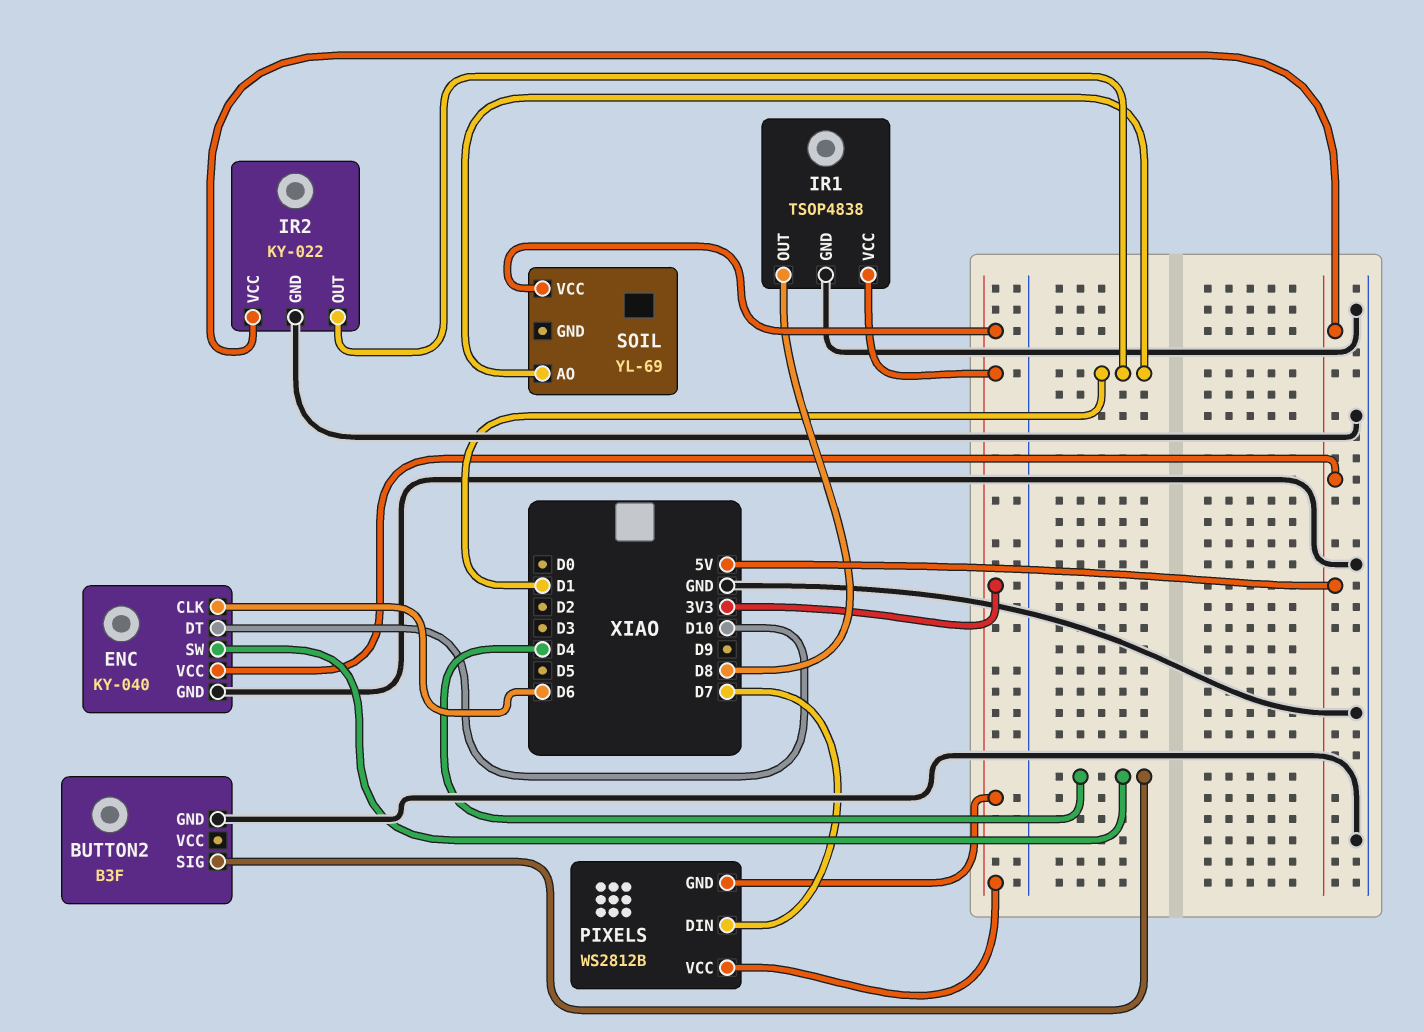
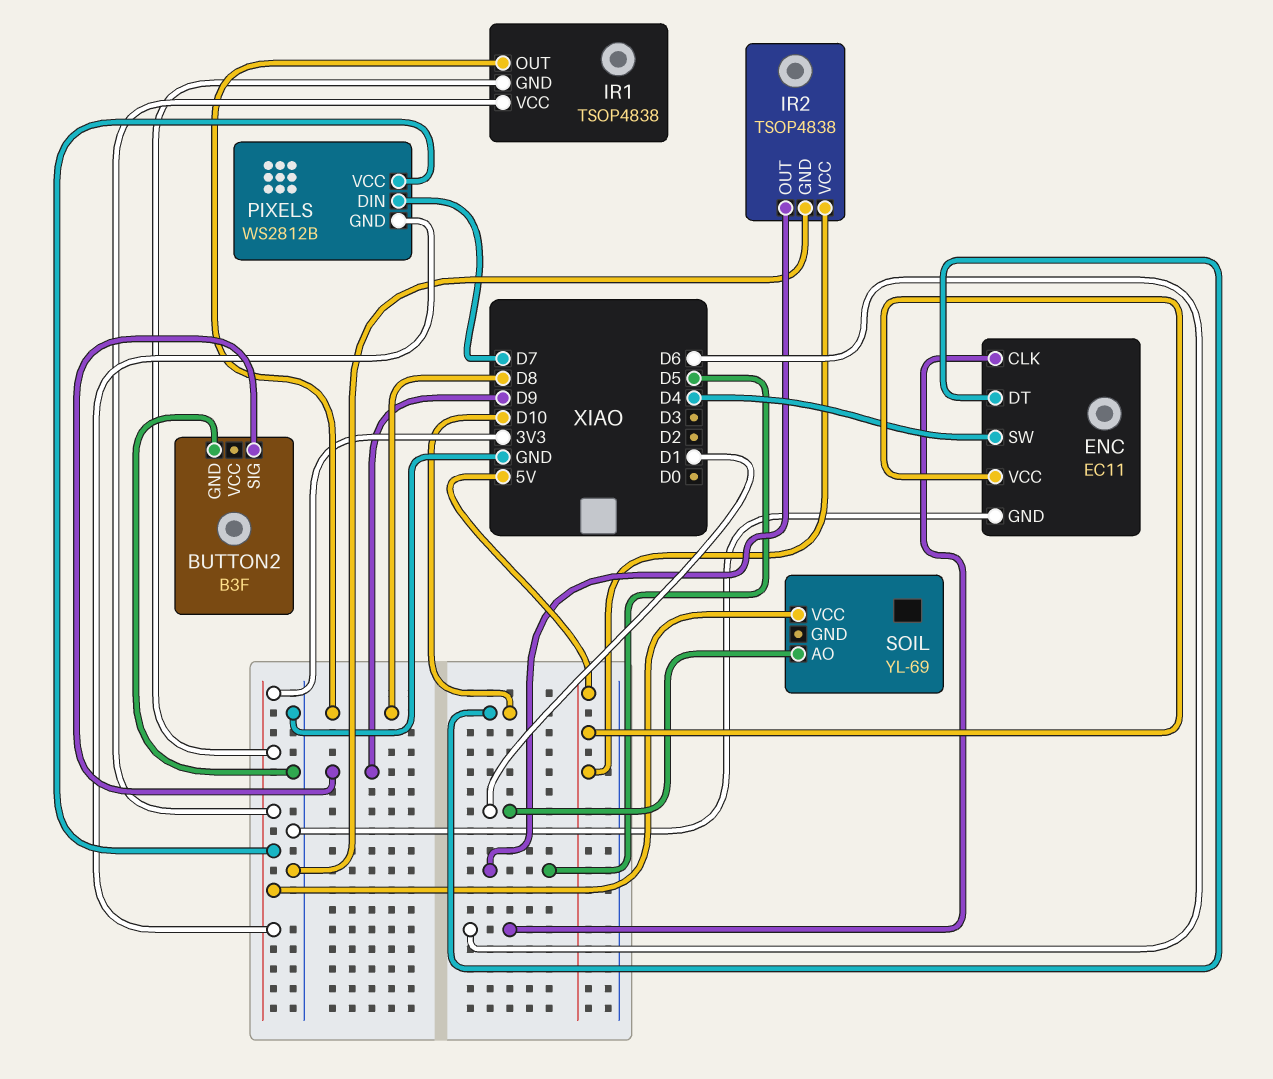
BUTTON2 pin SIG: D4 -> D9
ENC: KY-040 -> EC11
IR1 pin GND: GND -> 3V3
IR2: KY-022 -> TSOP4838
IR2 pin OUT: D1 -> D5

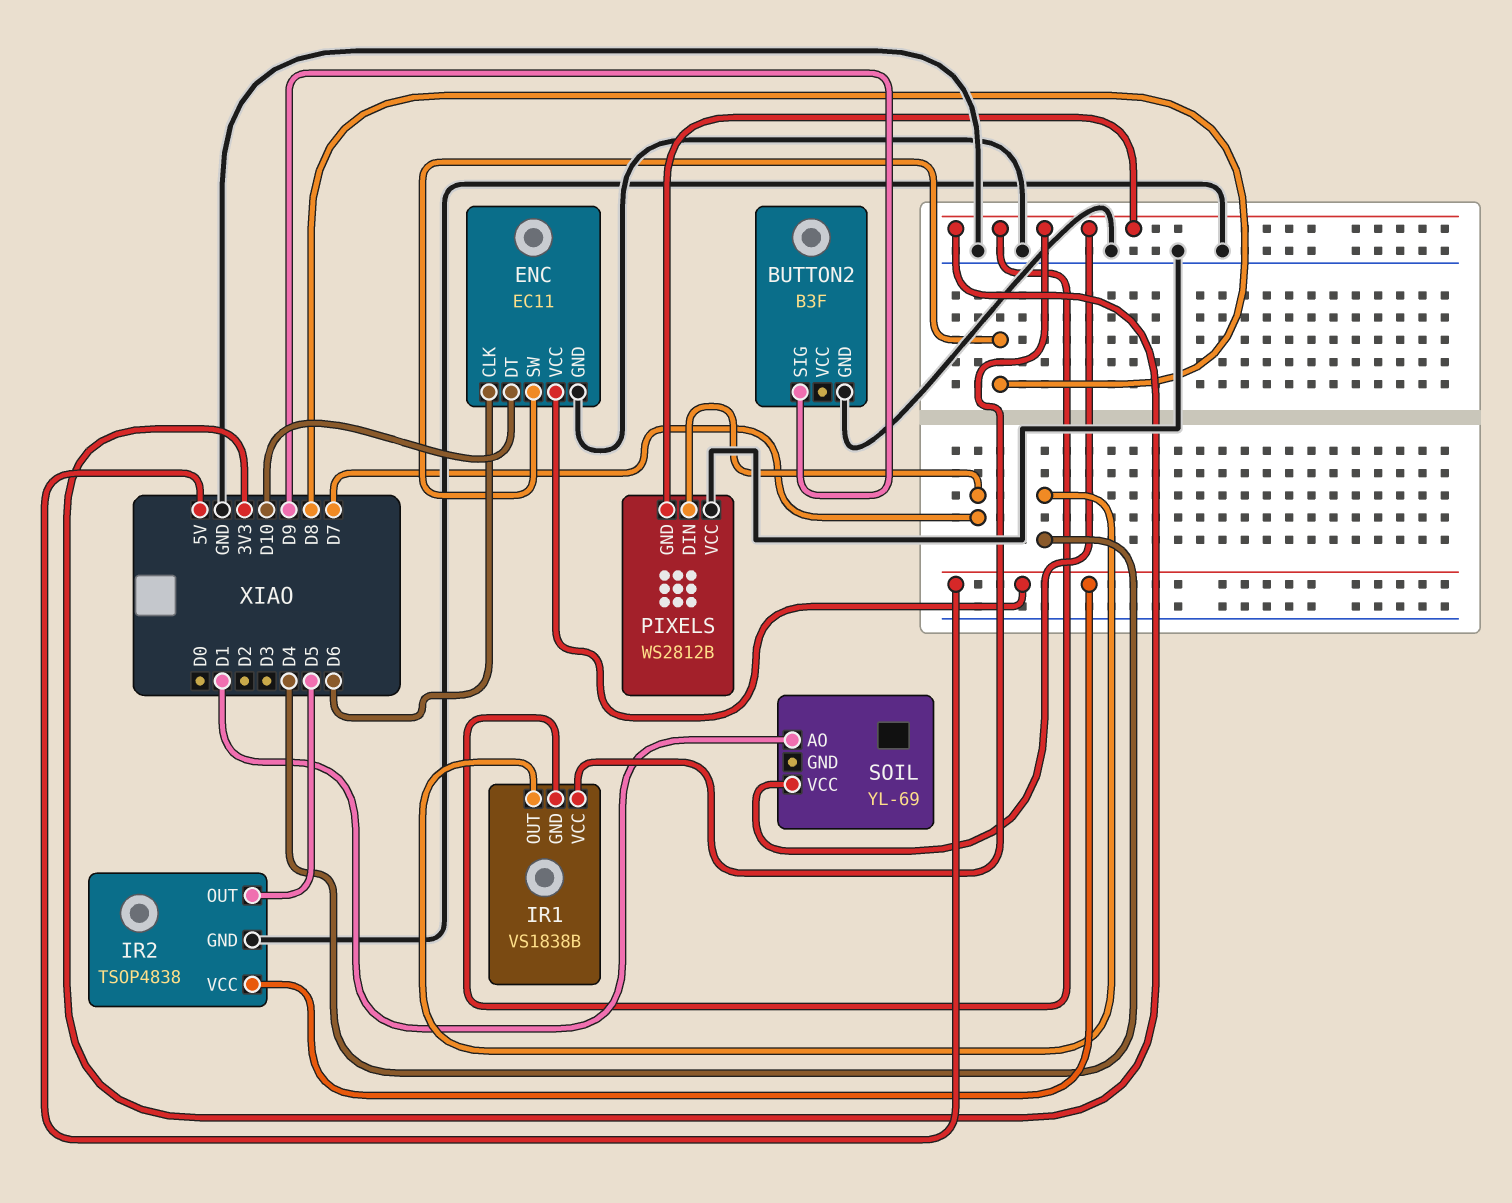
ENC pin SW: D4 -> D8
IR1: TSOP4838 -> VS1838B
IR1 pin OUT: D8 -> D4
PIXELS pin VCC: 3V3 -> GND

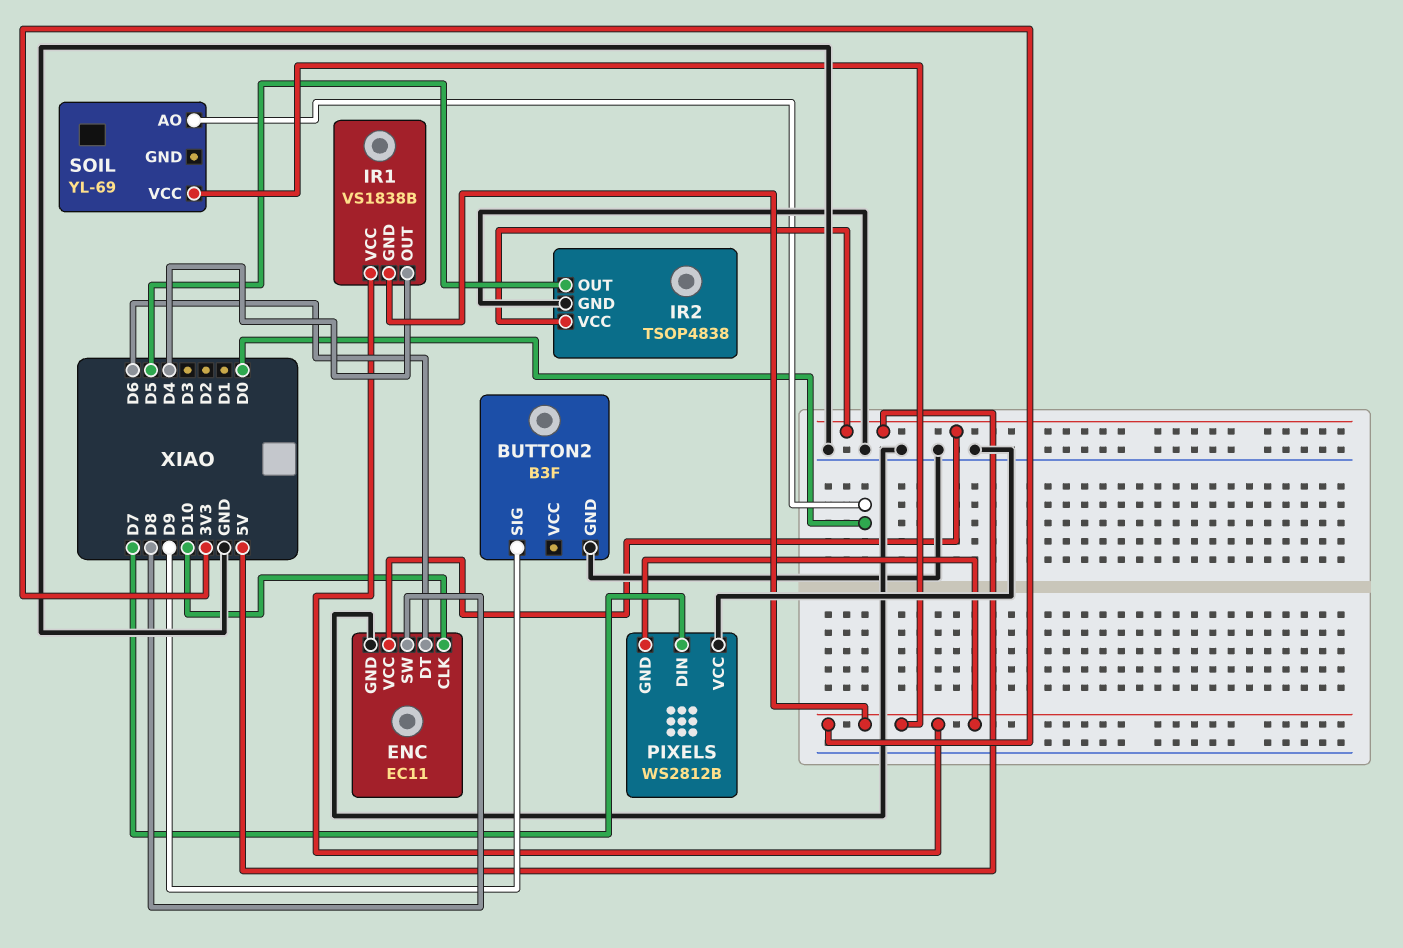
ENC pin CLK: D6 -> D10
ENC pin DT: D10 -> D6
SOIL pin AO: D1 -> D0

